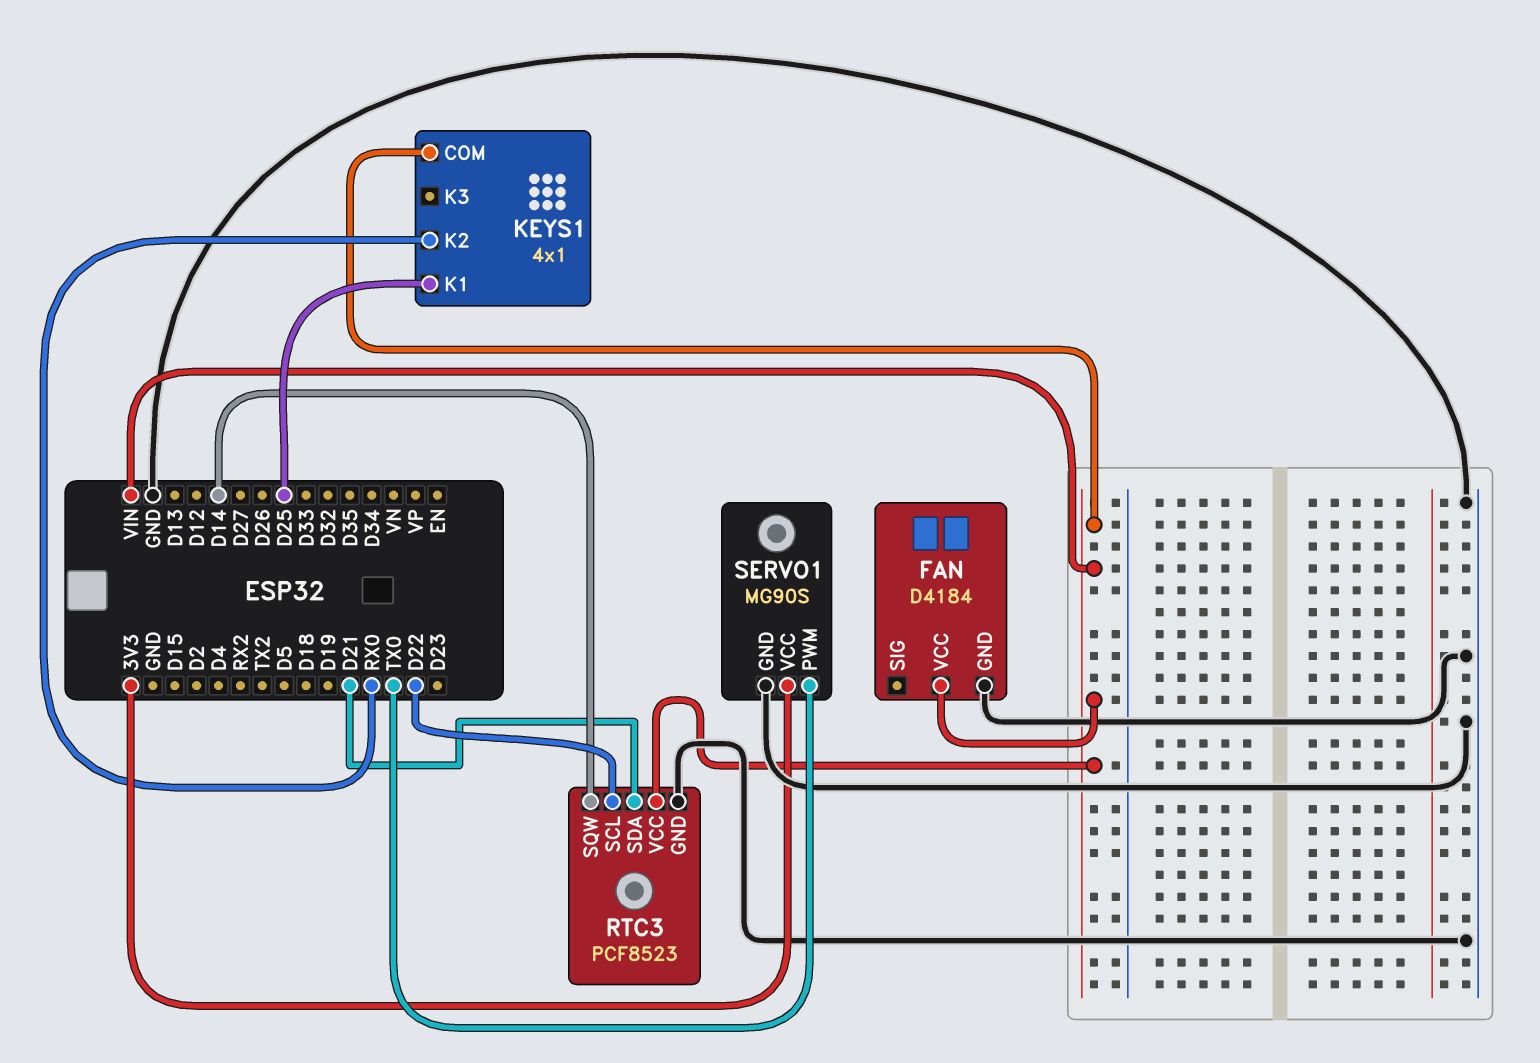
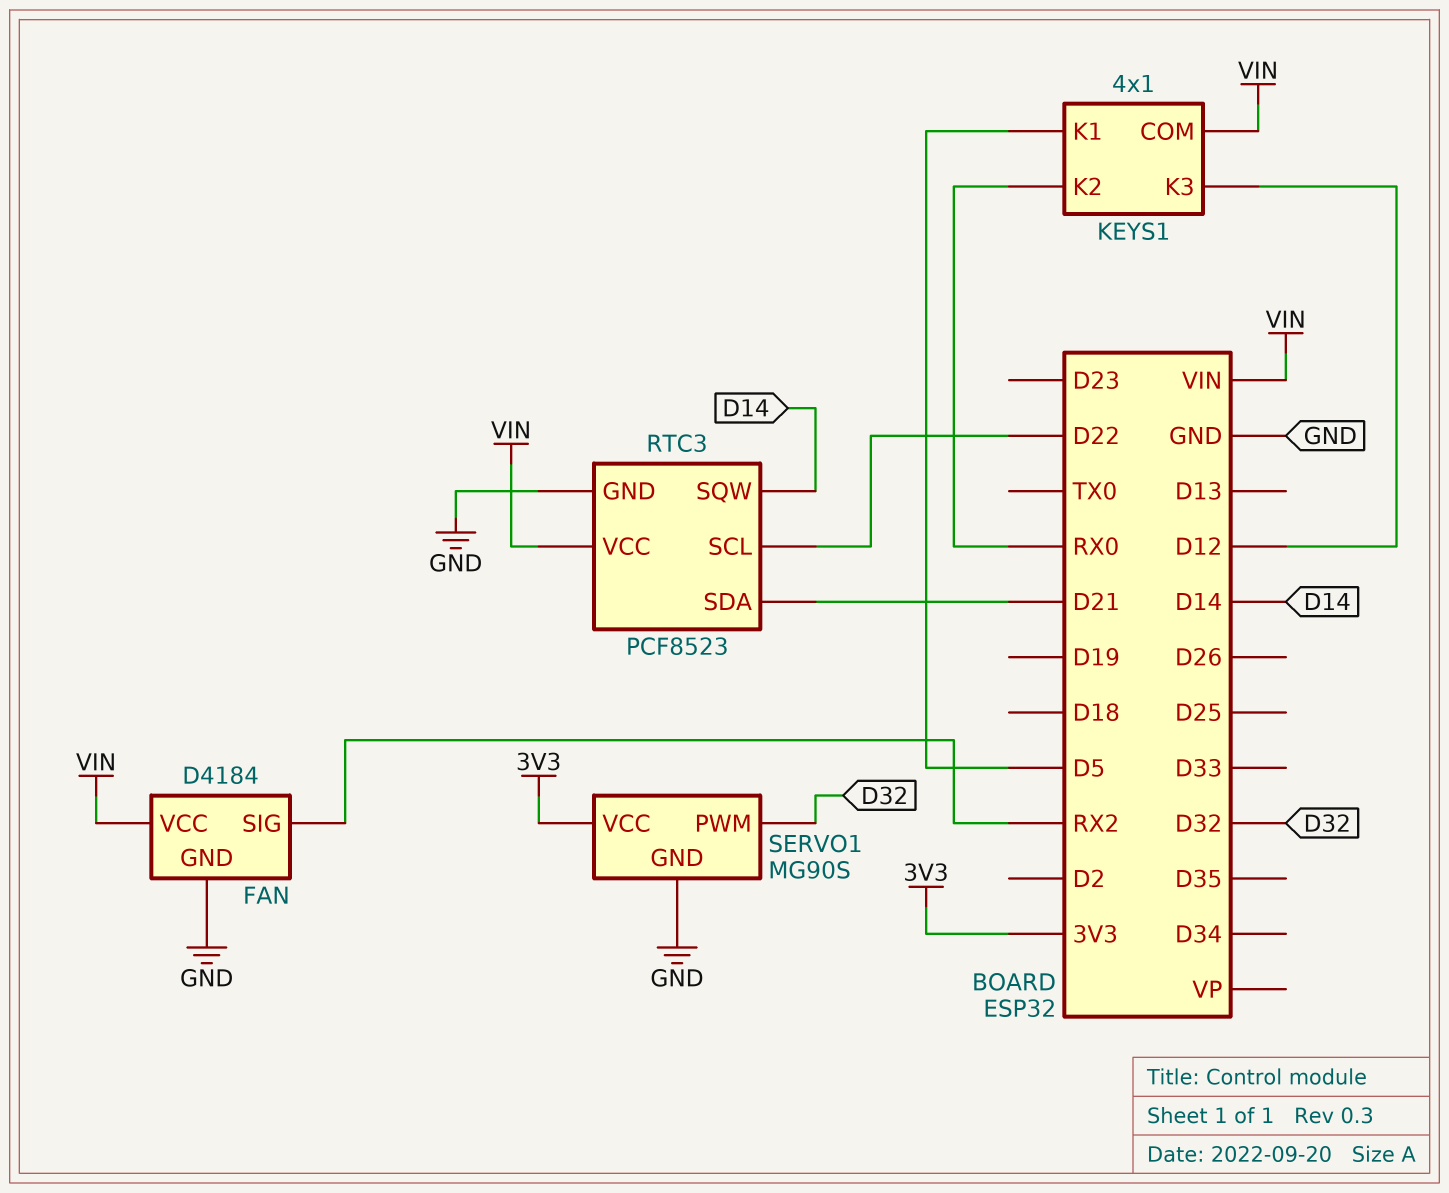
FAN pin SIG: none -> RX2
KEYS1 pin K1: D25 -> D5
KEYS1 pin K3: none -> D12
SERVO1 pin PWM: TX0 -> D32

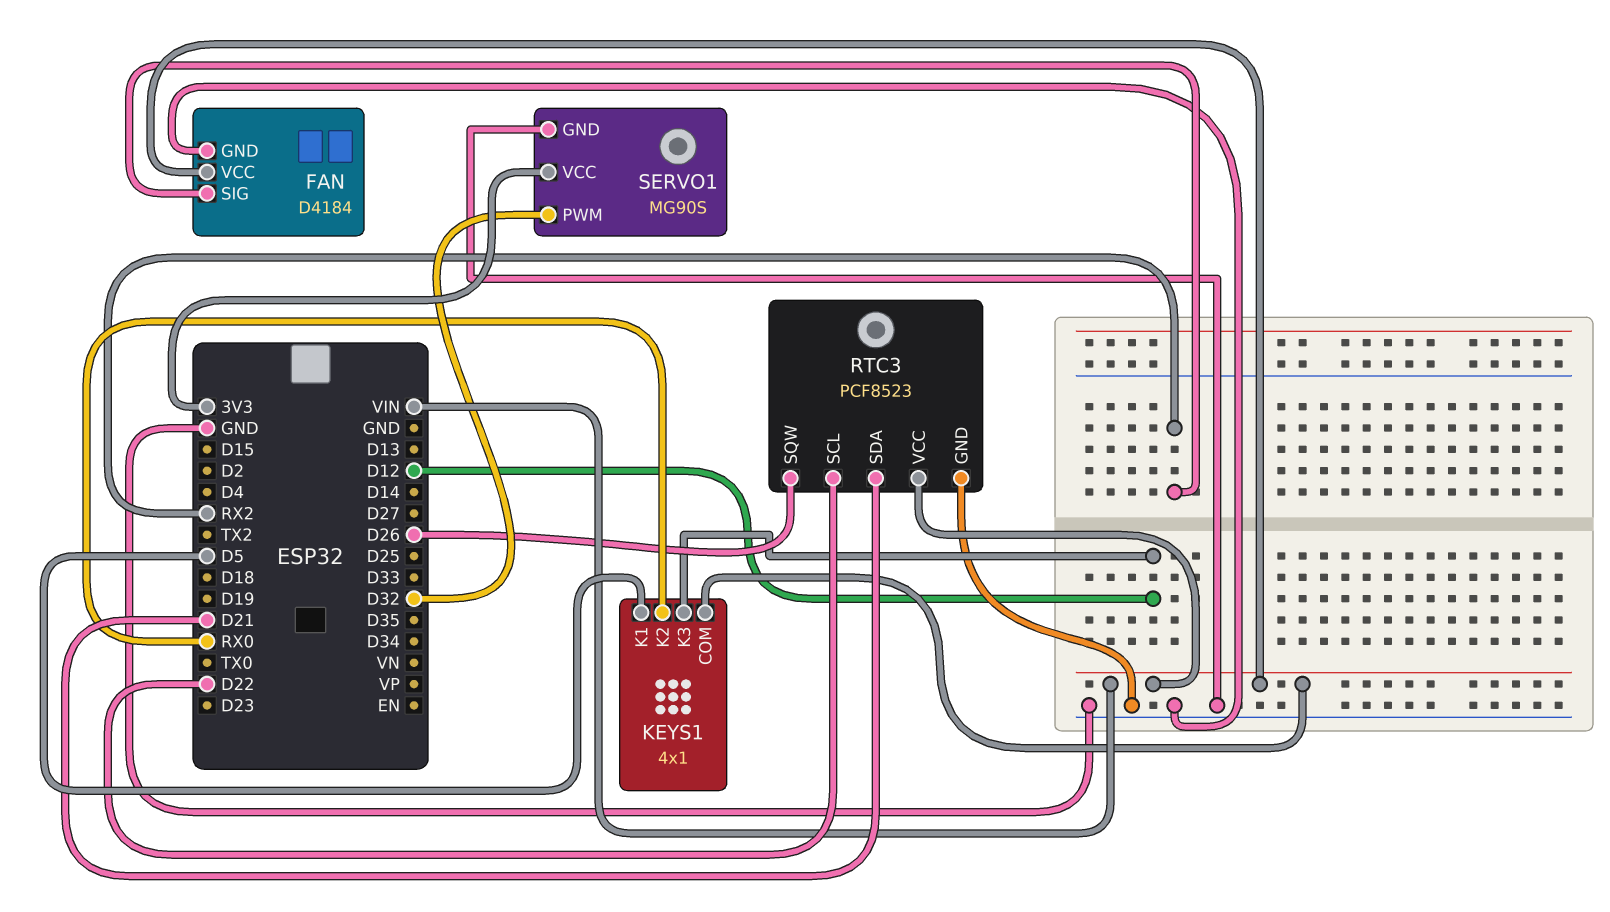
RTC3 pin SQW: D14 -> D26

